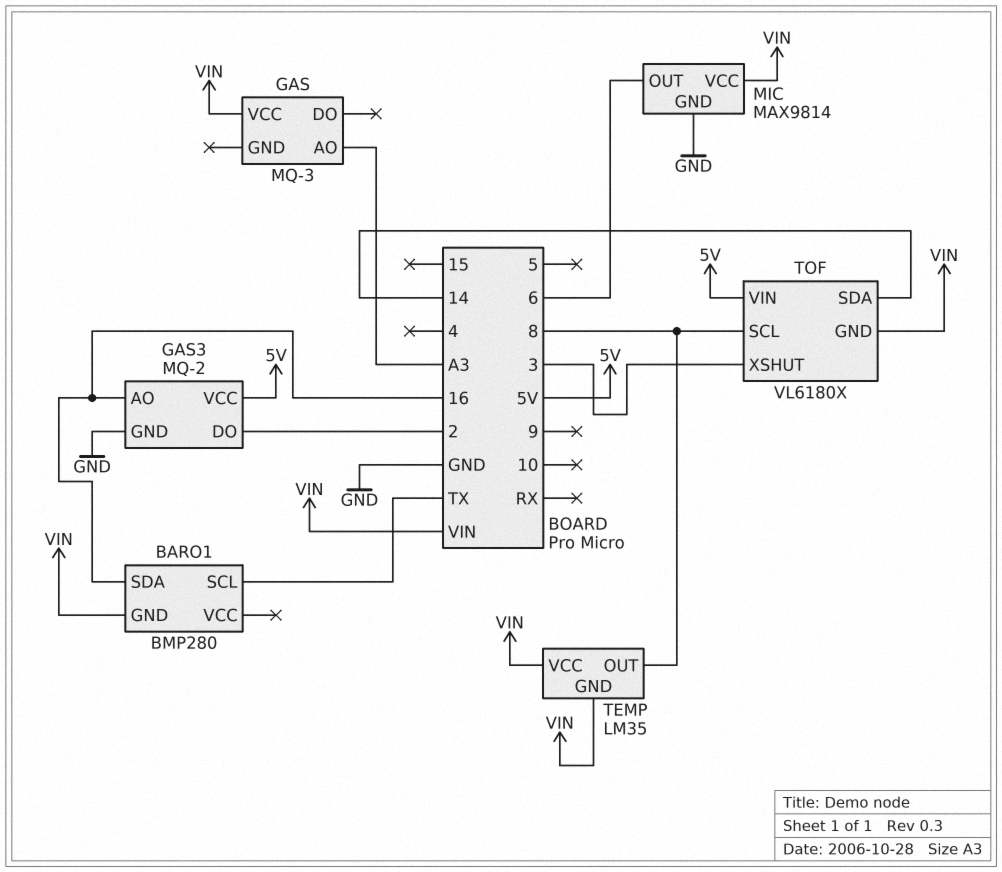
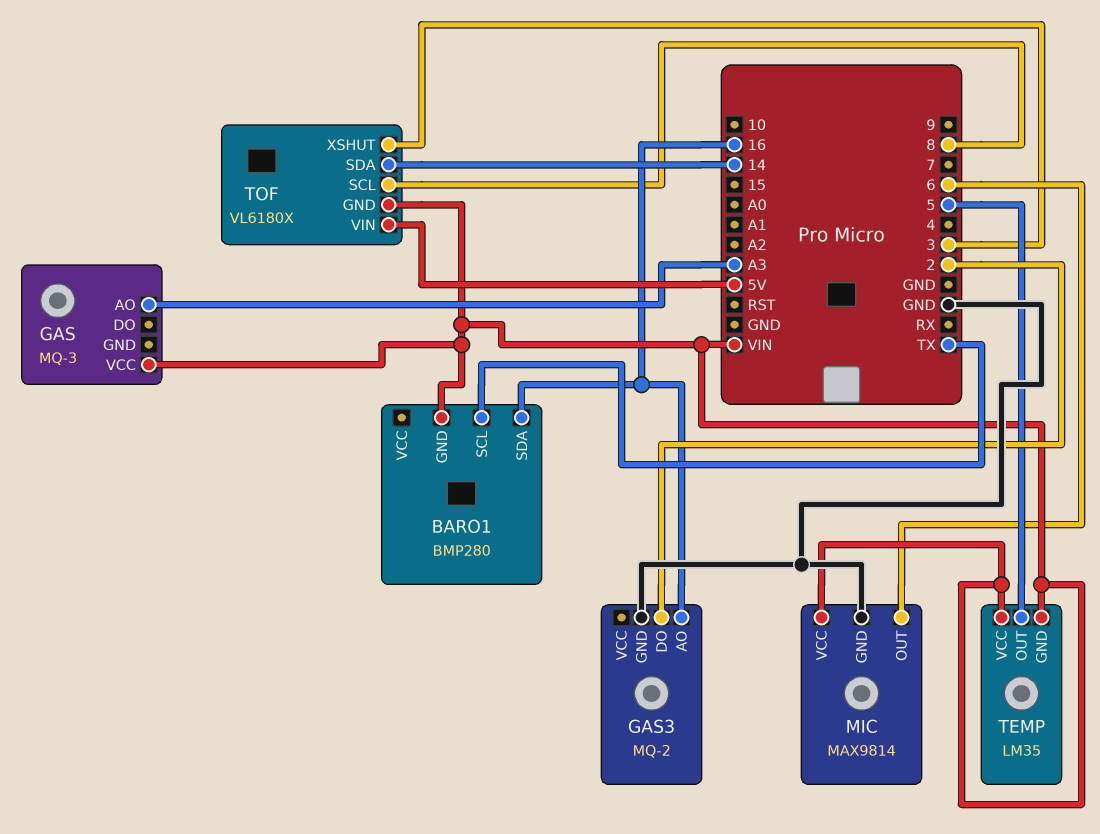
GAS3 pin VCC: 5V -> none
TEMP pin OUT: 8 -> 5

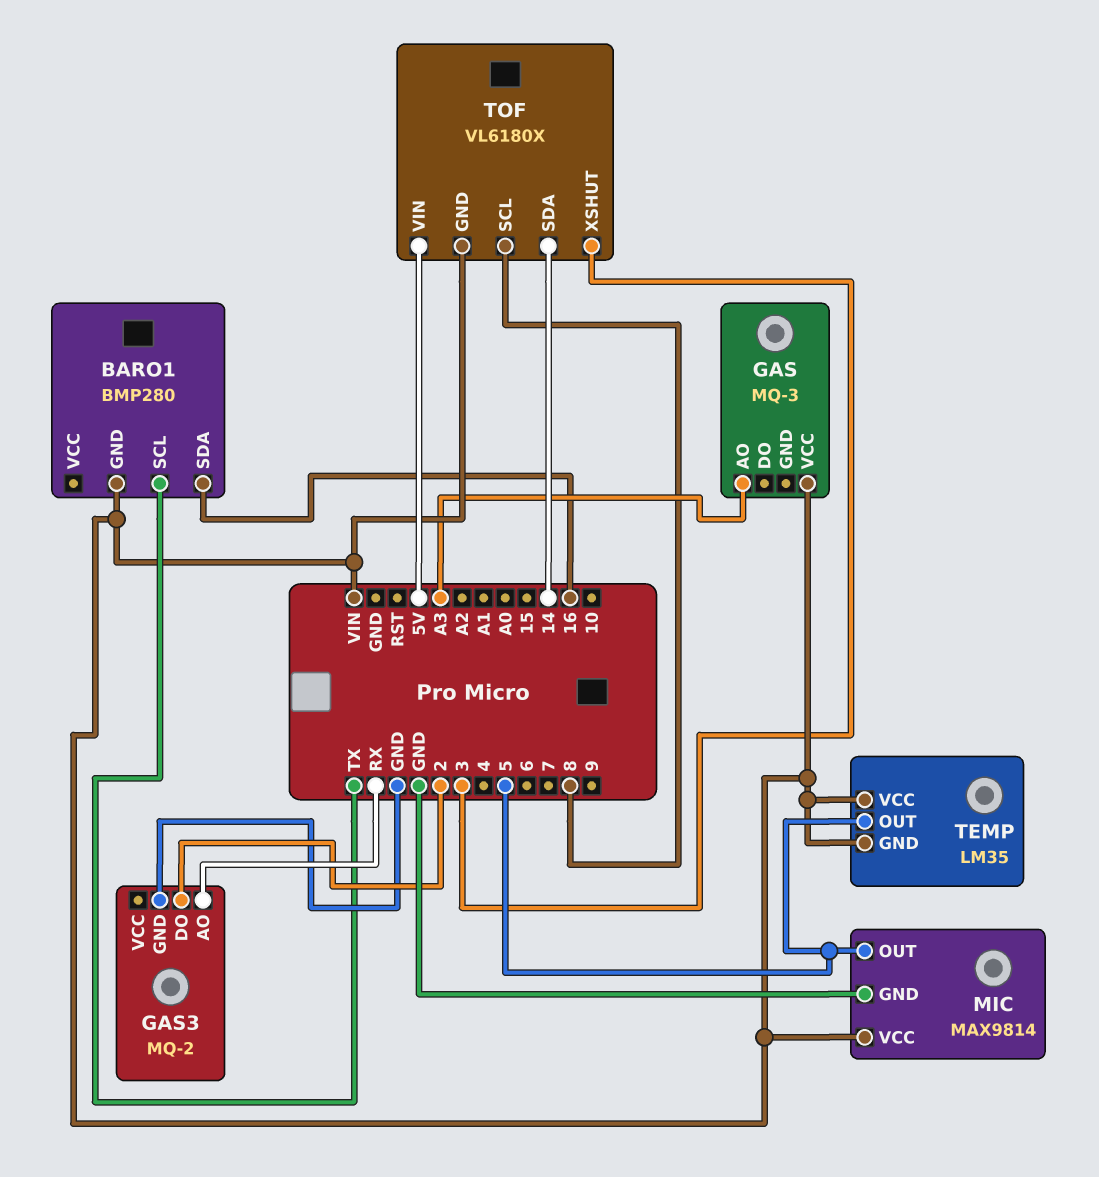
GAS3 pin AO: 16 -> RX
MIC pin OUT: 6 -> 5

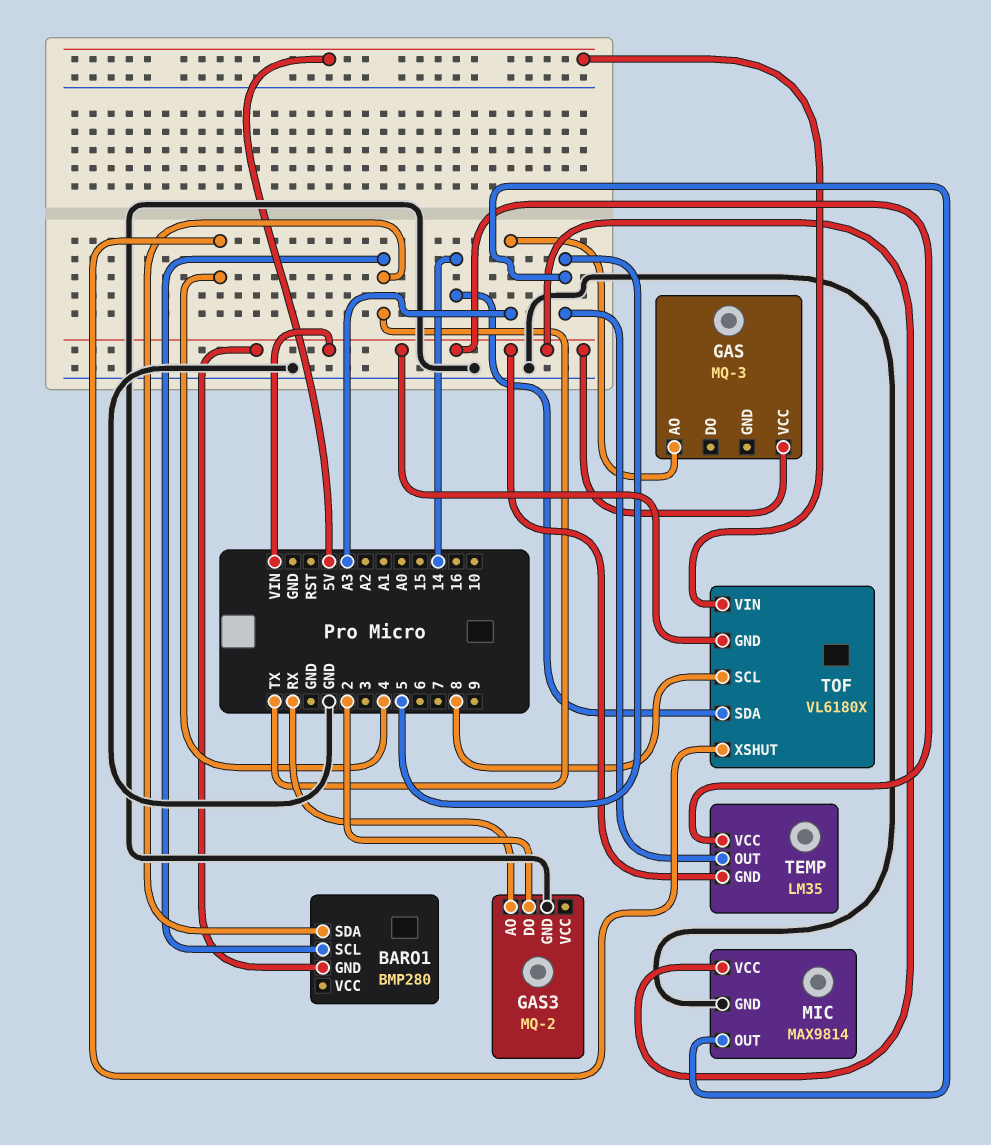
BARO1 pin SDA: 16 -> TX
TOF pin XSHUT: 3 -> 4

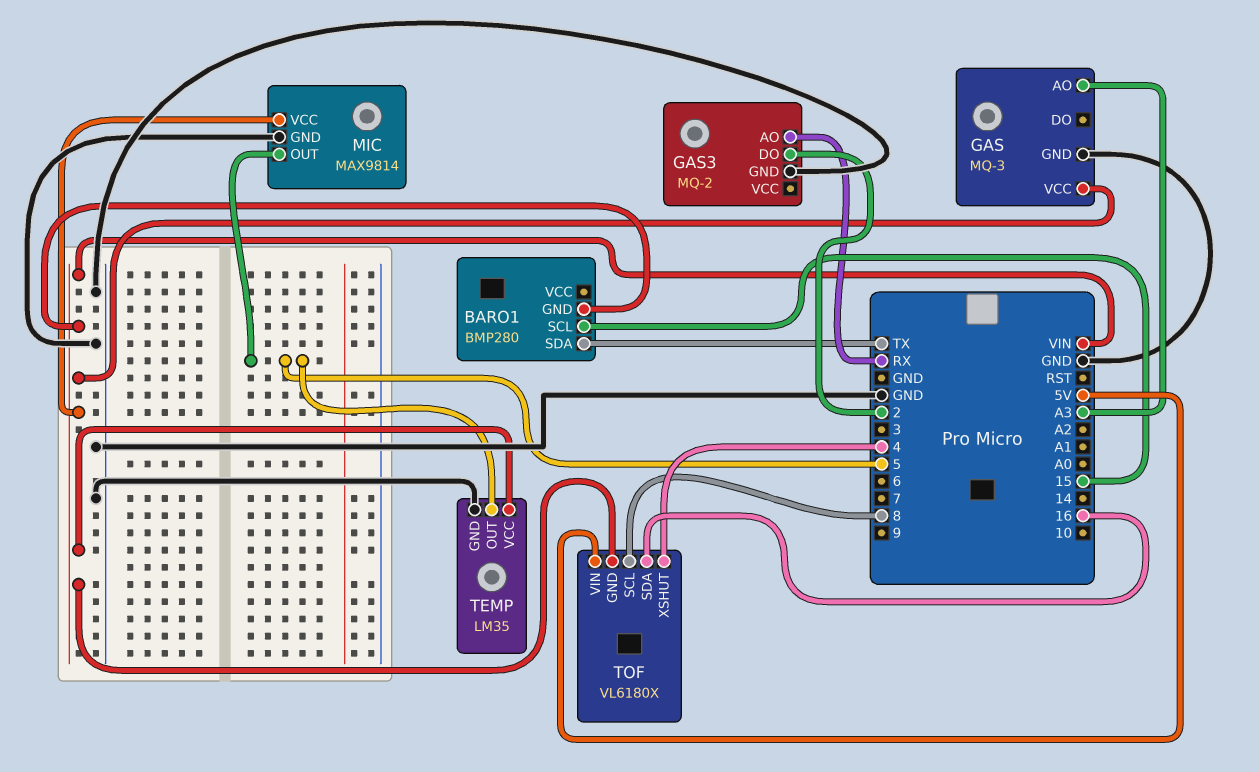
BARO1 pin SCL: TX -> 15
GAS pin GND: none -> GND
TEMP pin GND: VIN -> GND
TOF pin SDA: 14 -> 16

